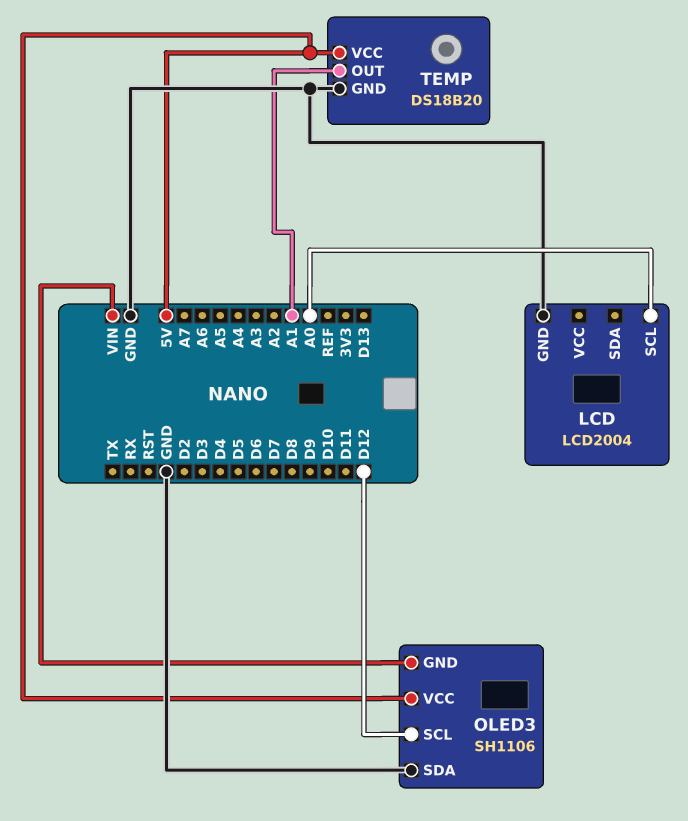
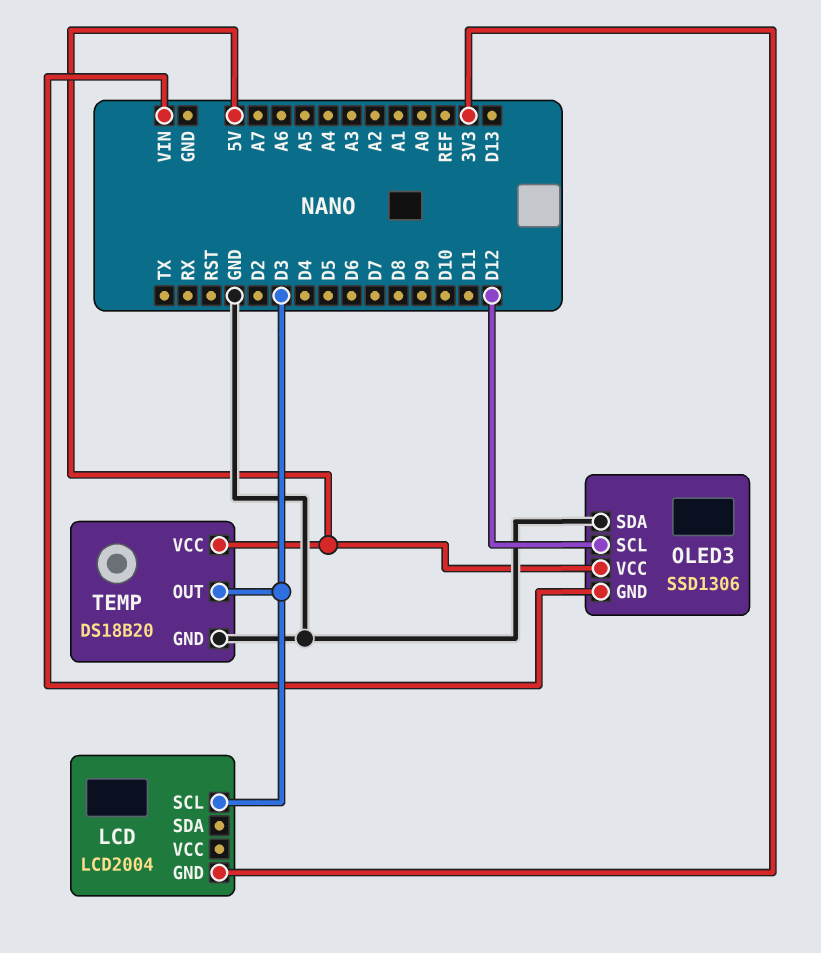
LCD pin GND: GND -> 3V3
LCD pin SCL: A0 -> D3
OLED3: SH1106 -> SSD1306
TEMP pin OUT: A1 -> D3

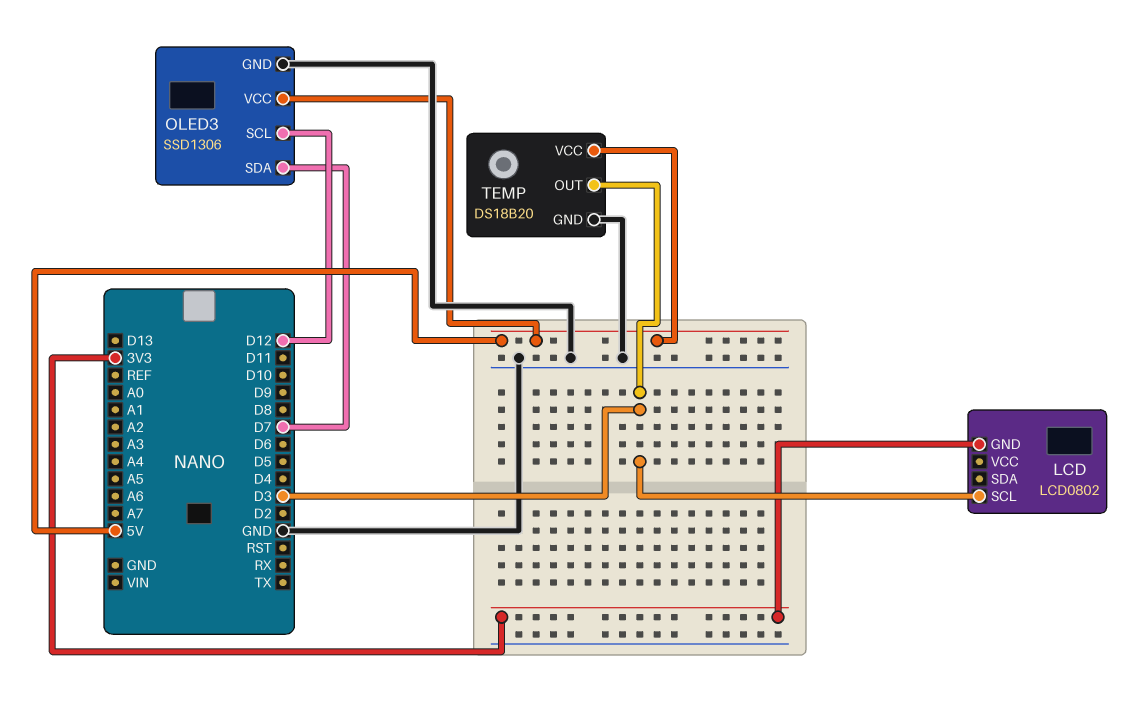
LCD: LCD2004 -> LCD0802
OLED3 pin GND: VIN -> GND
OLED3 pin SDA: GND -> D7

